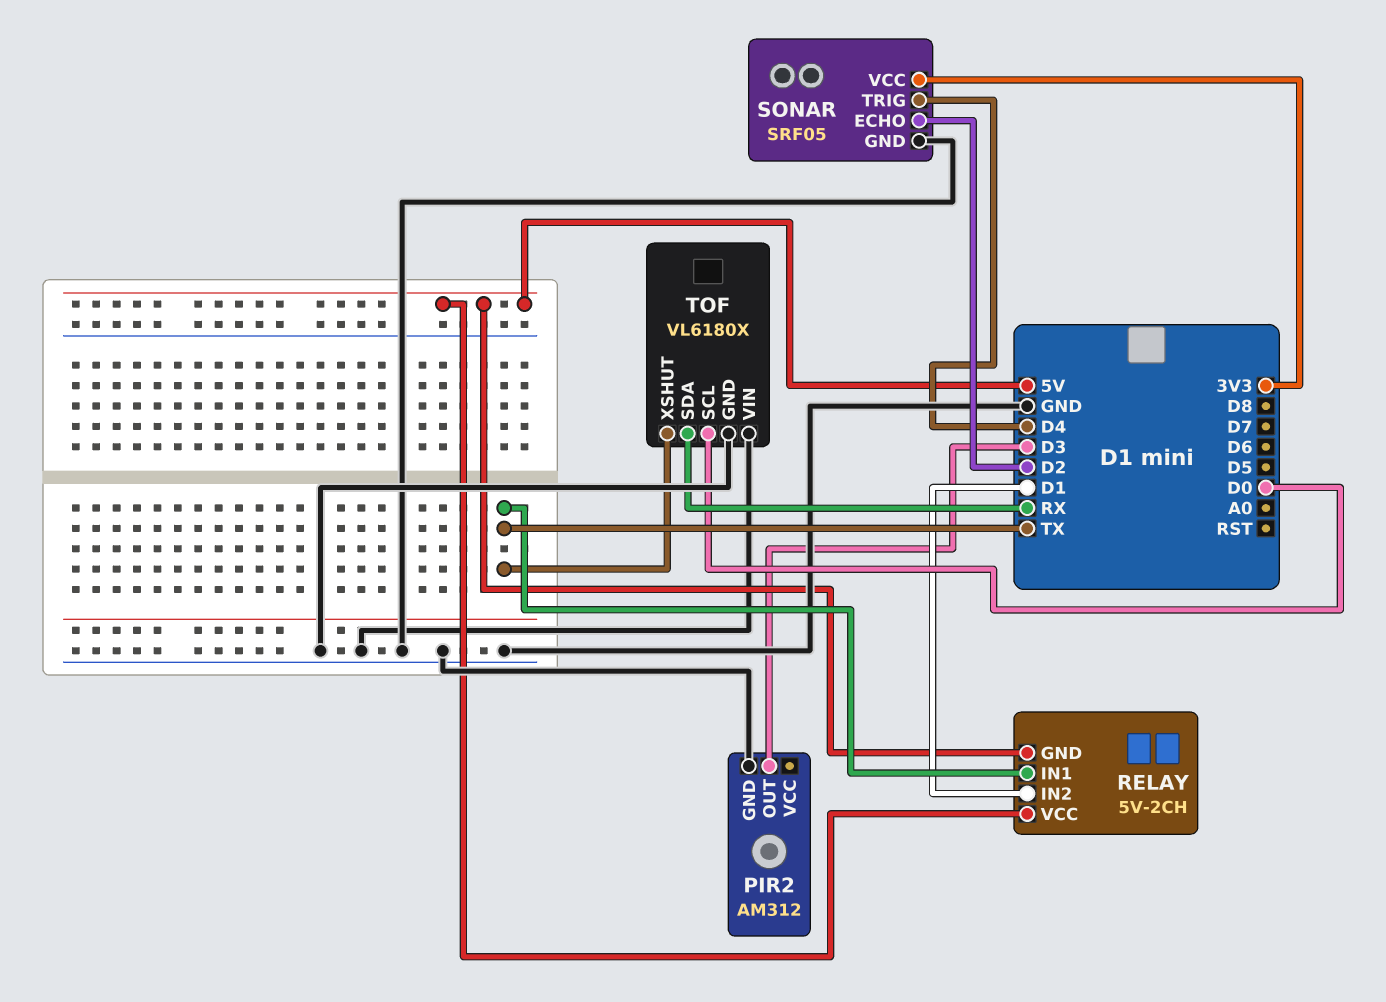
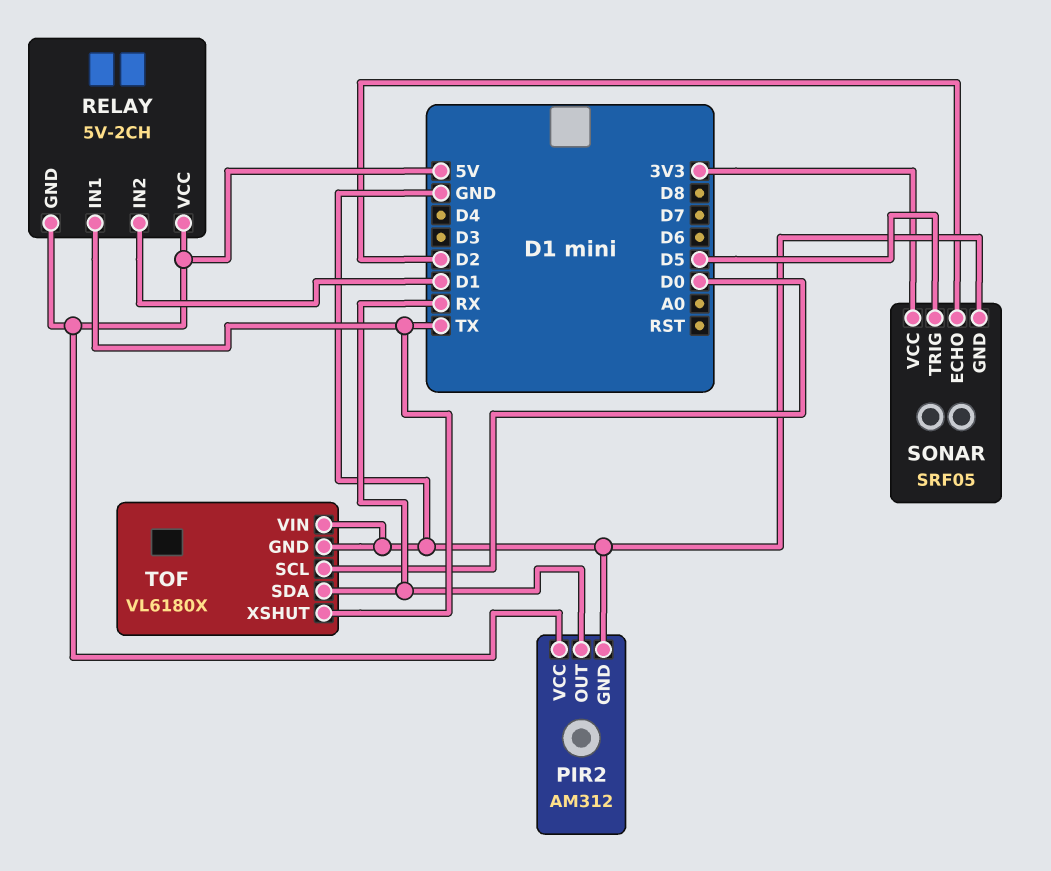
PIR2 pin OUT: D3 -> RX
PIR2 pin VCC: none -> 5V
SONAR pin TRIG: D4 -> D5

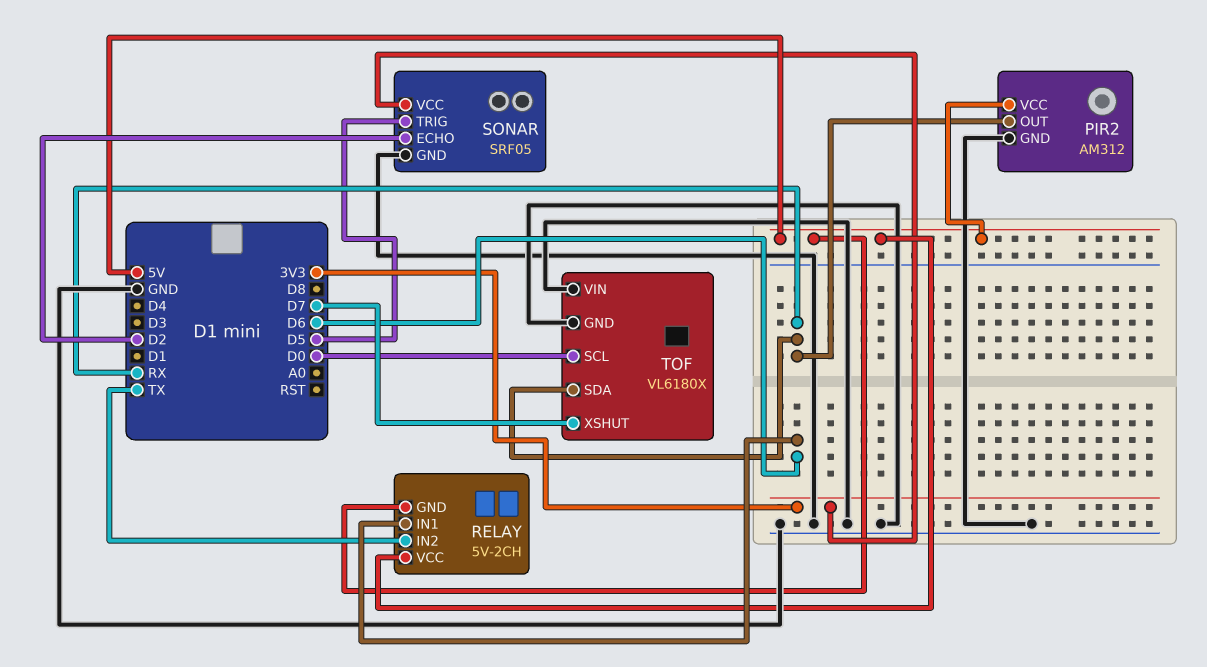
RELAY pin IN1: TX -> D6
RELAY pin IN2: D1 -> TX
TOF pin XSHUT: TX -> D7

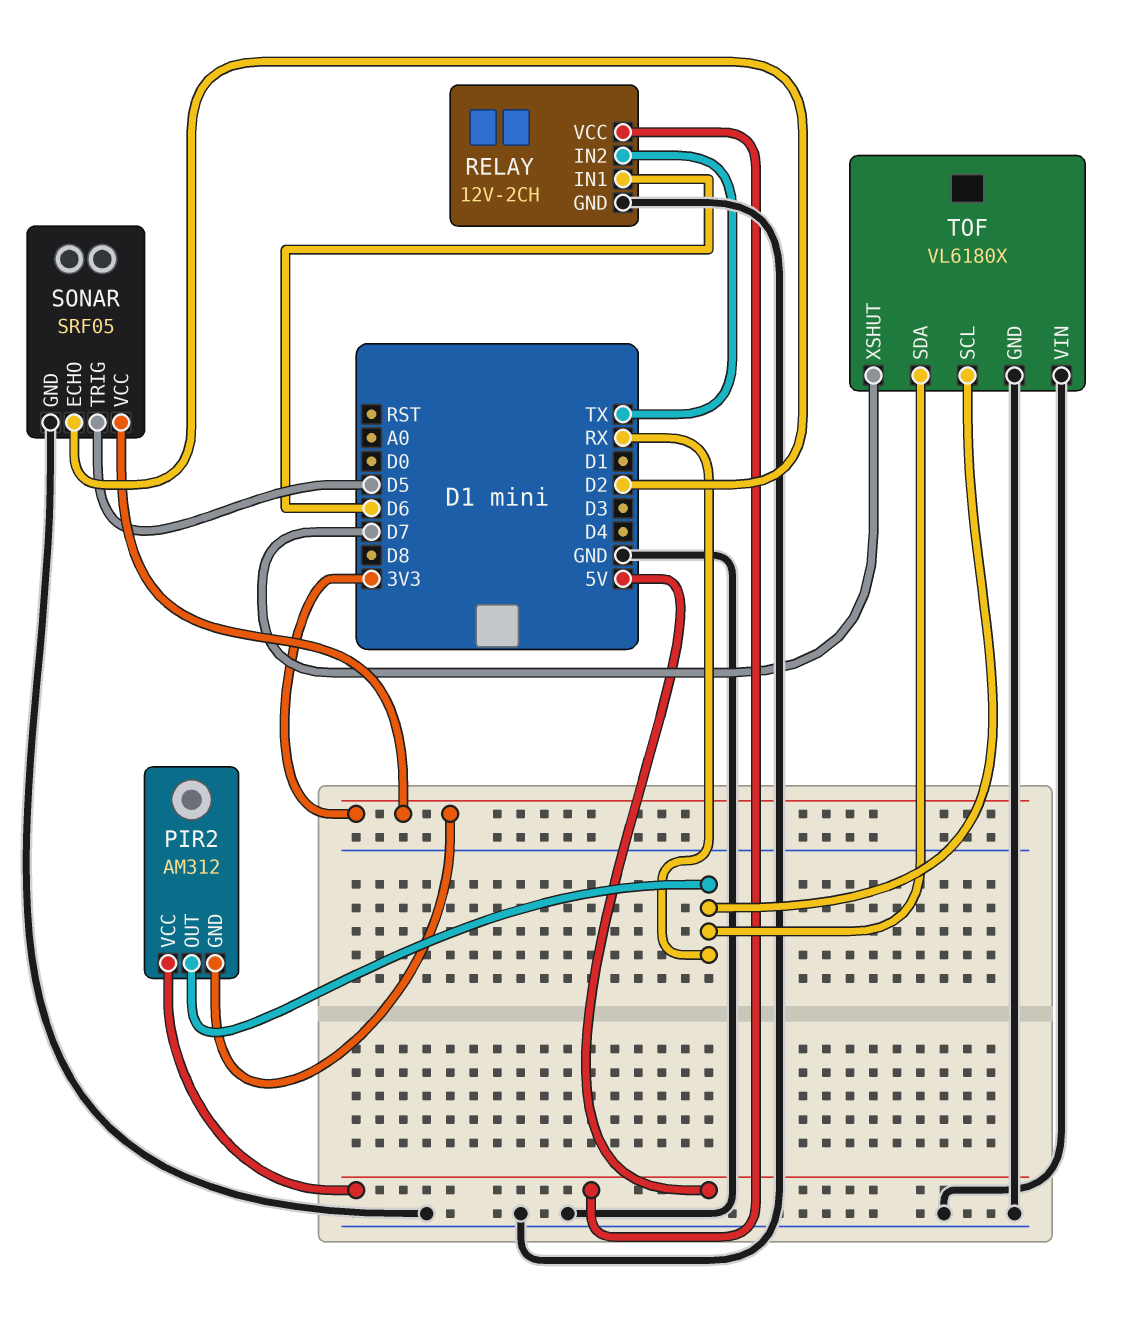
PIR2 pin GND: GND -> 3V3
RELAY: 5V-2CH -> 12V-2CH
RELAY pin GND: 5V -> GND
TOF pin SCL: D0 -> RX

